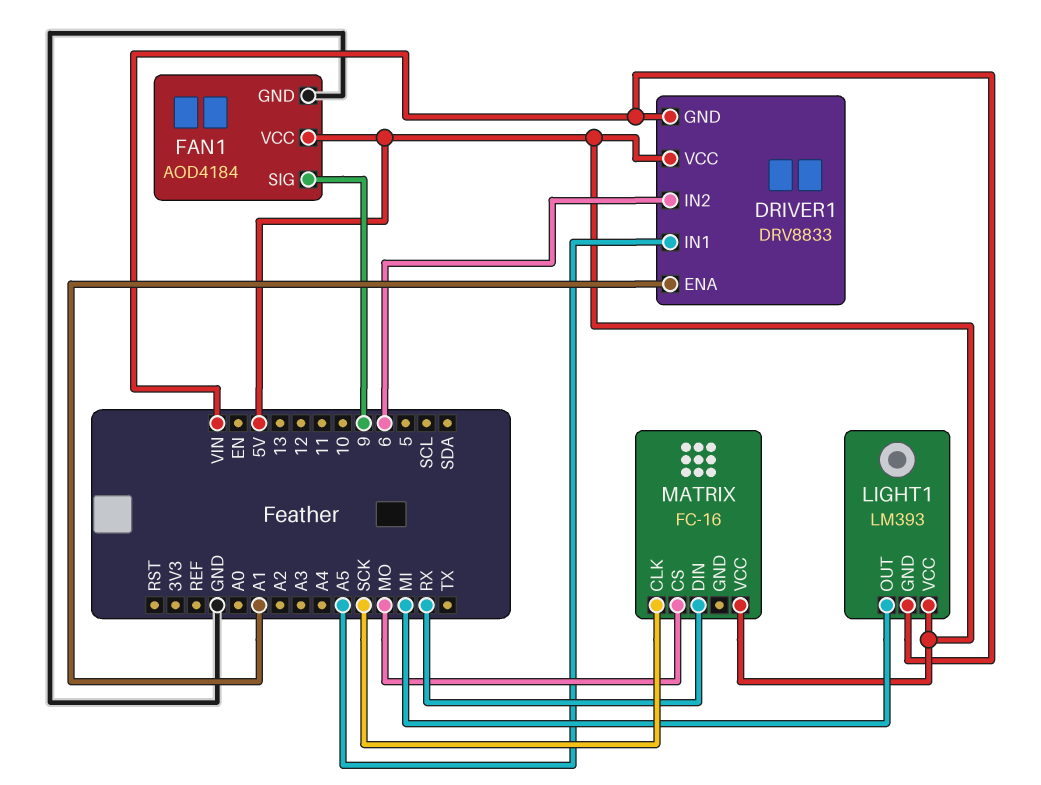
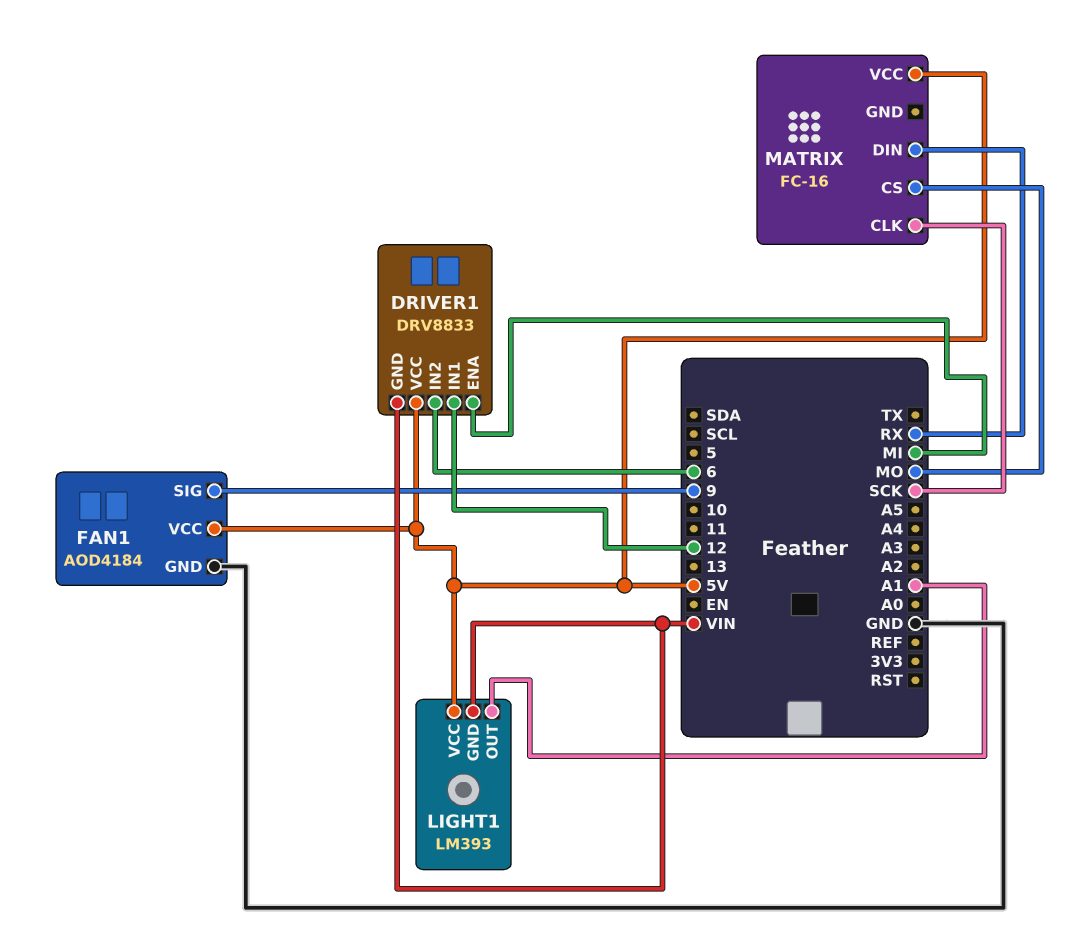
DRIVER1 pin ENA: A1 -> MI
DRIVER1 pin IN1: A5 -> 12
LIGHT1 pin OUT: MI -> A1

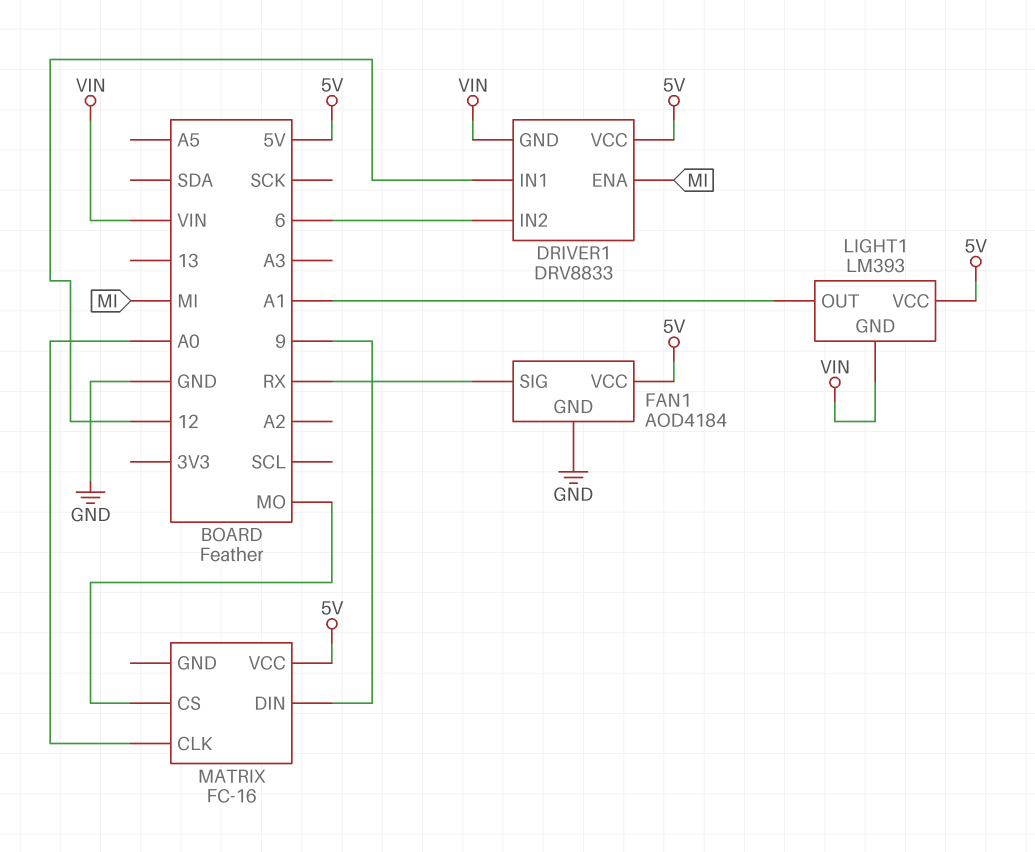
FAN1 pin SIG: 9 -> RX
MATRIX pin CLK: SCK -> A0
MATRIX pin DIN: RX -> 9

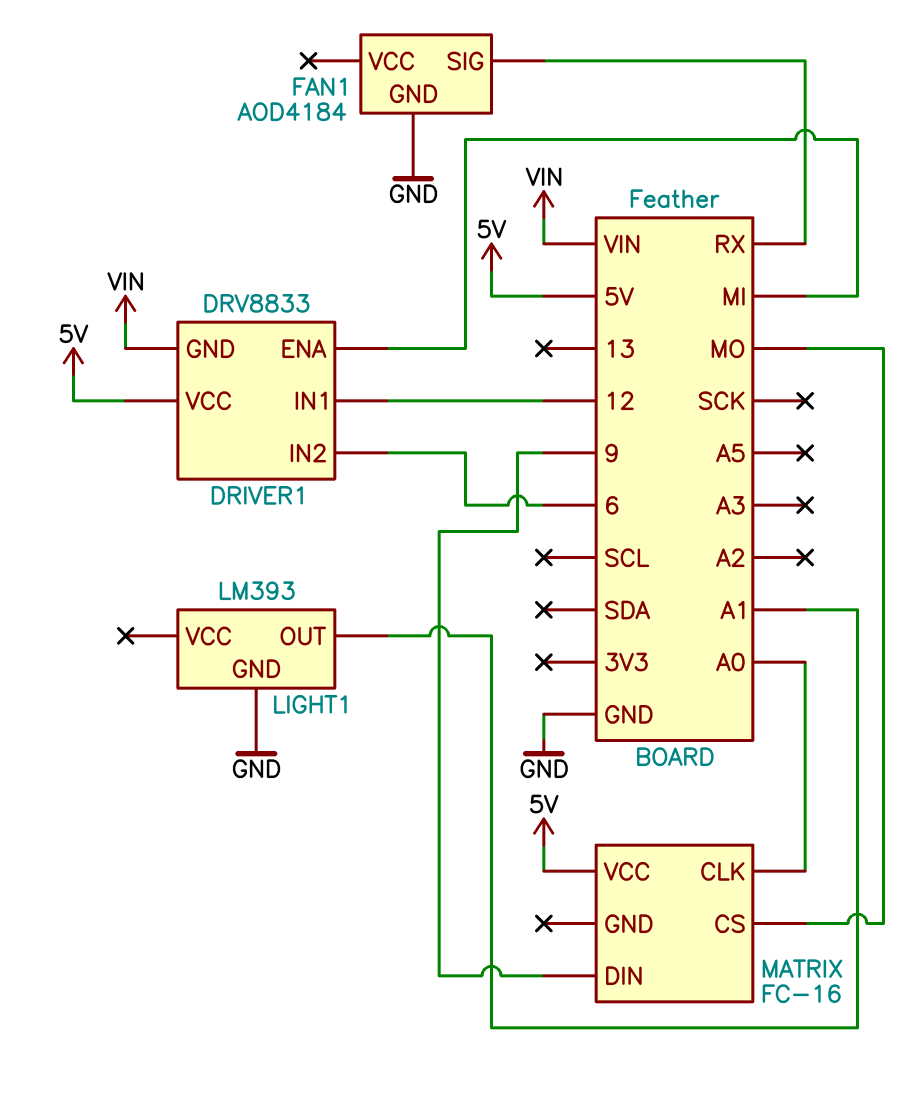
FAN1 pin VCC: 5V -> none
LIGHT1 pin GND: VIN -> GND
LIGHT1 pin VCC: 5V -> none

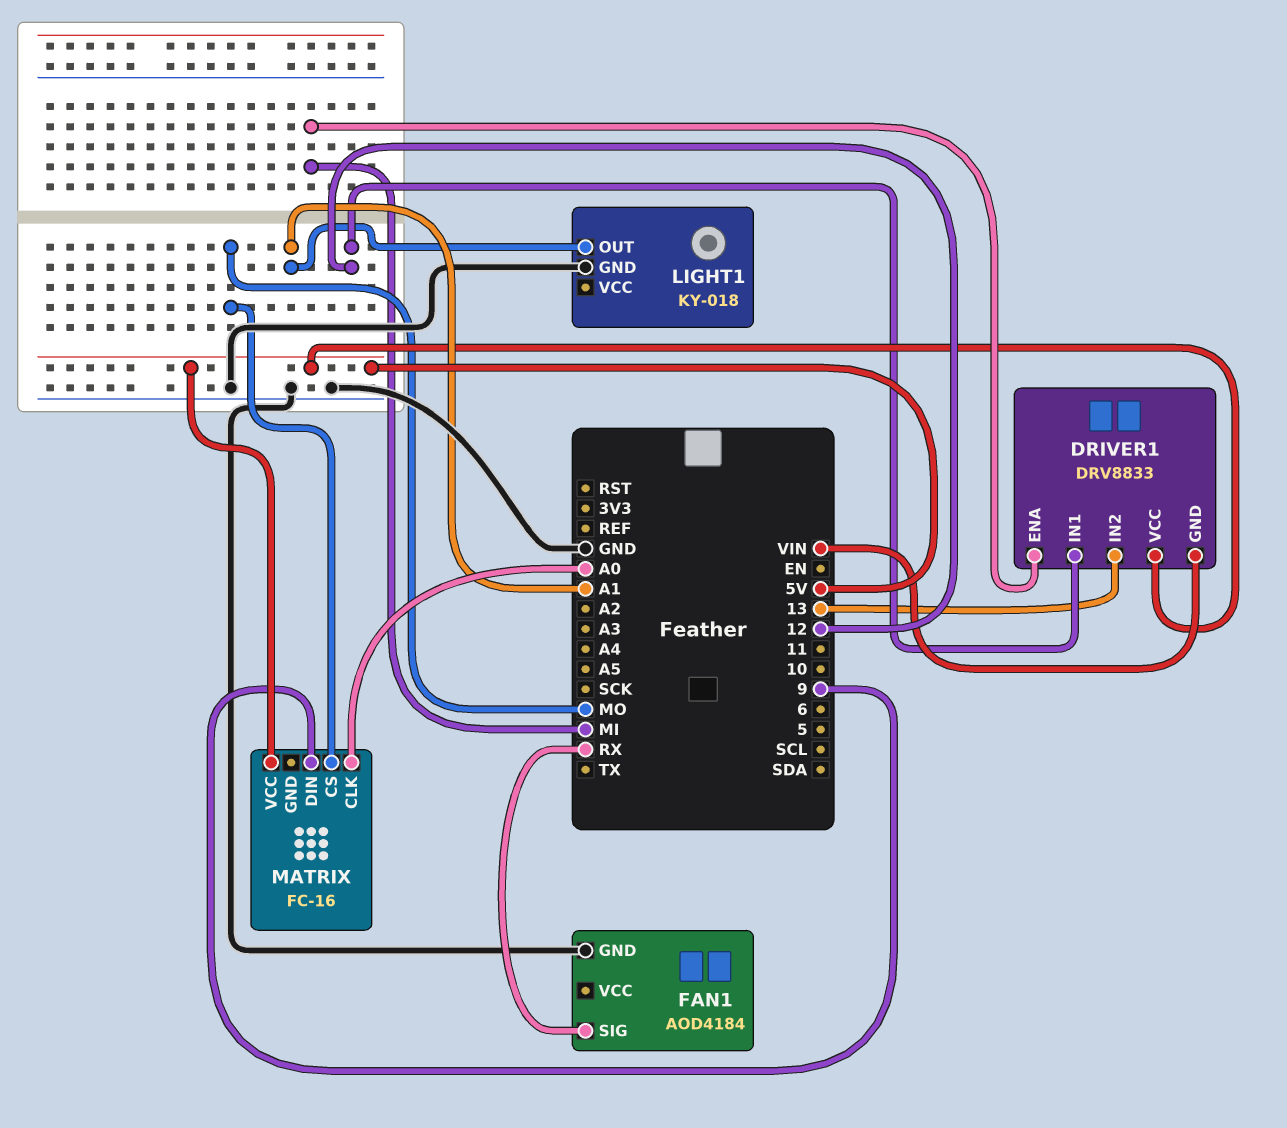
DRIVER1 pin IN2: 6 -> 13
LIGHT1: LM393 -> KY-018

